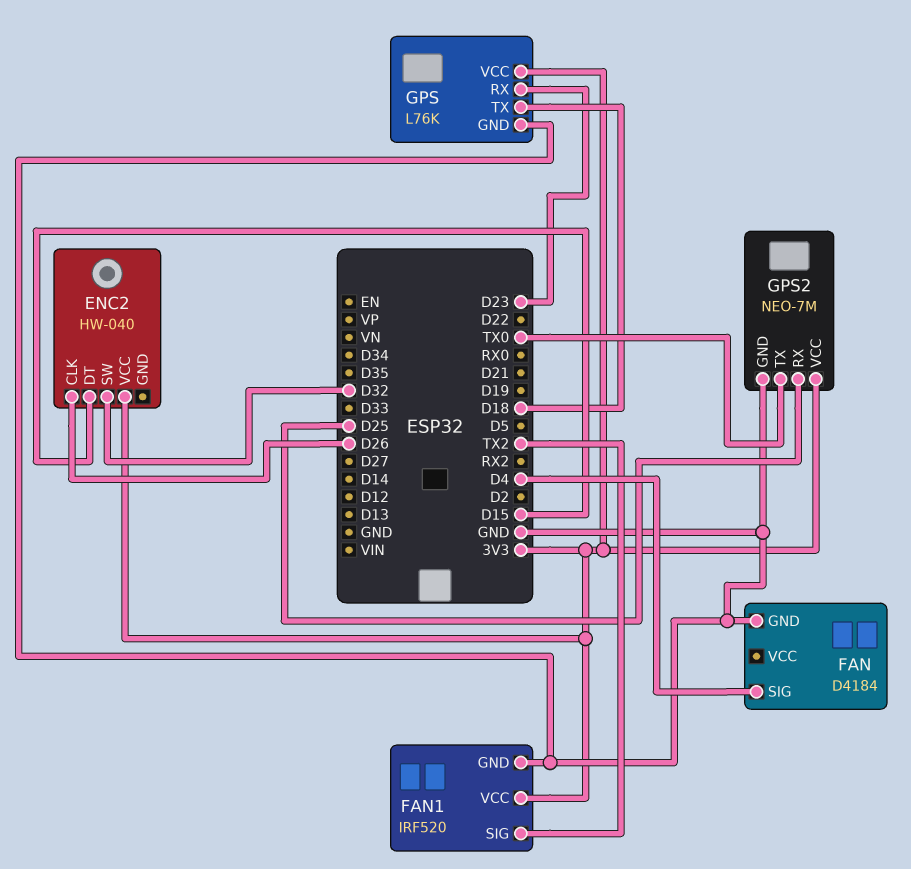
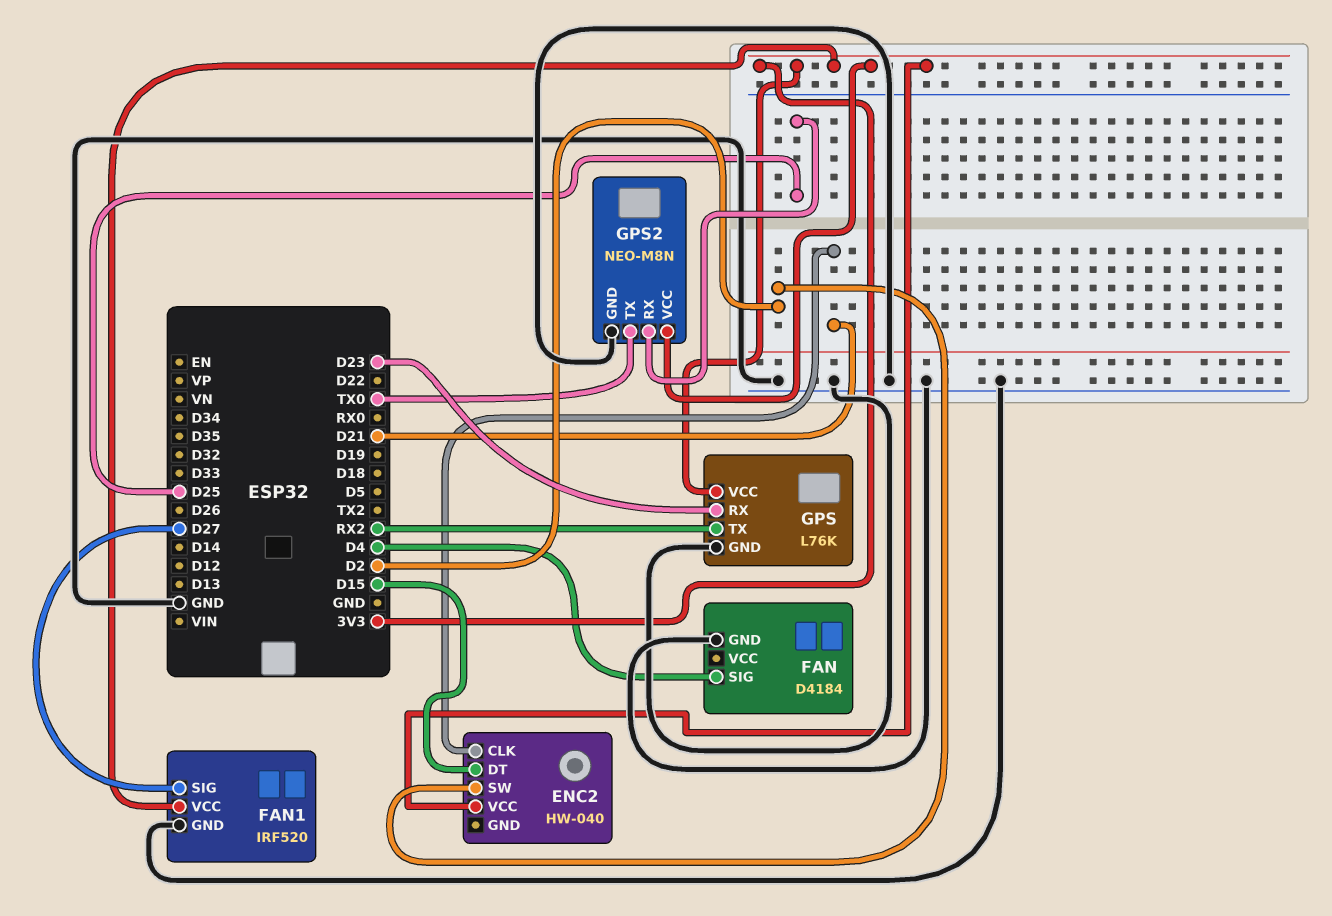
ENC2 pin CLK: D26 -> D21
ENC2 pin SW: D32 -> D2
FAN1 pin SIG: TX2 -> D27
GPS pin TX: D18 -> RX2
GPS2: NEO-7M -> NEO-M8N

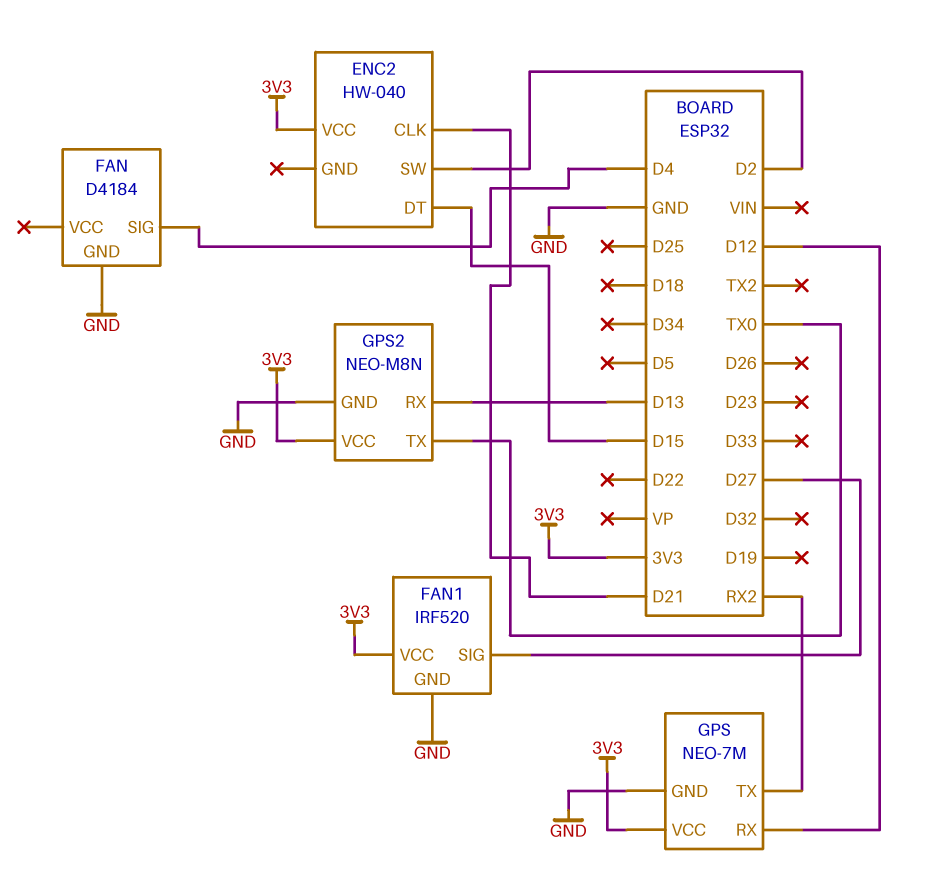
GPS: L76K -> NEO-7M
GPS pin RX: D23 -> D12
GPS2 pin RX: D25 -> D13

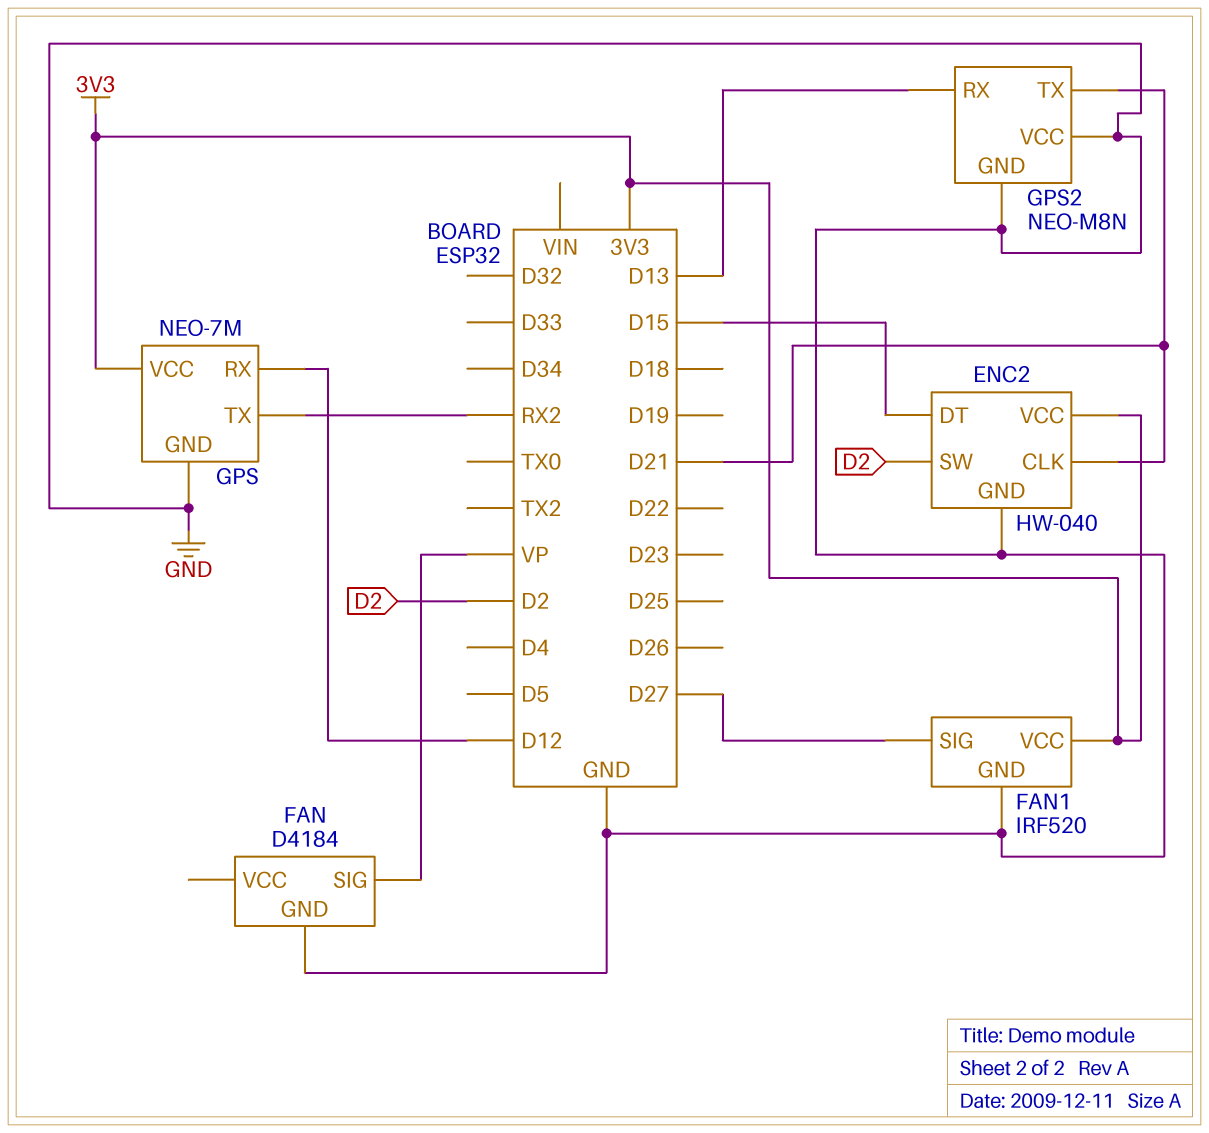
ENC2 pin GND: none -> GND
FAN pin SIG: D4 -> VP
GPS2 pin TX: TX0 -> D21
GPS2 pin VCC: 3V3 -> GND

